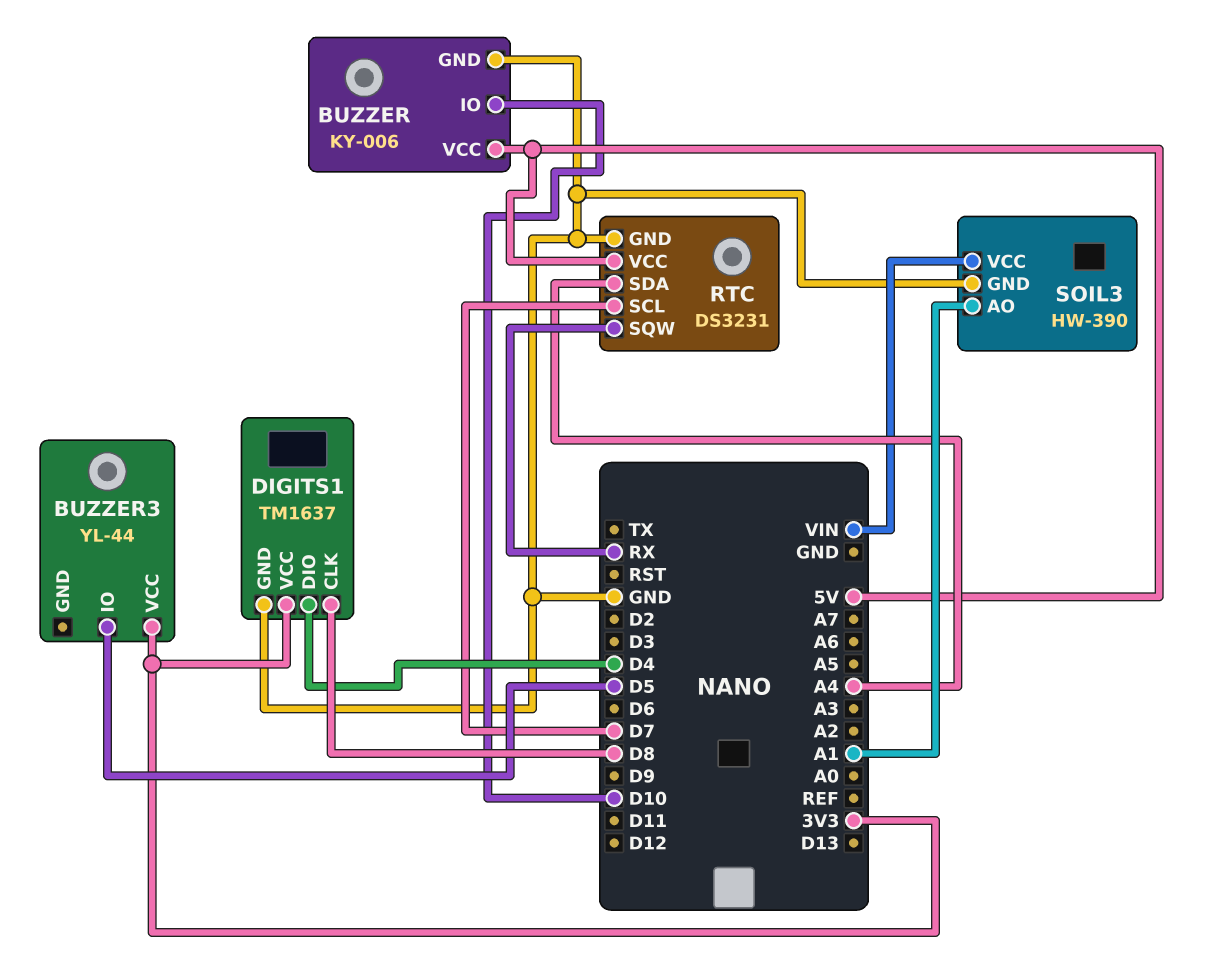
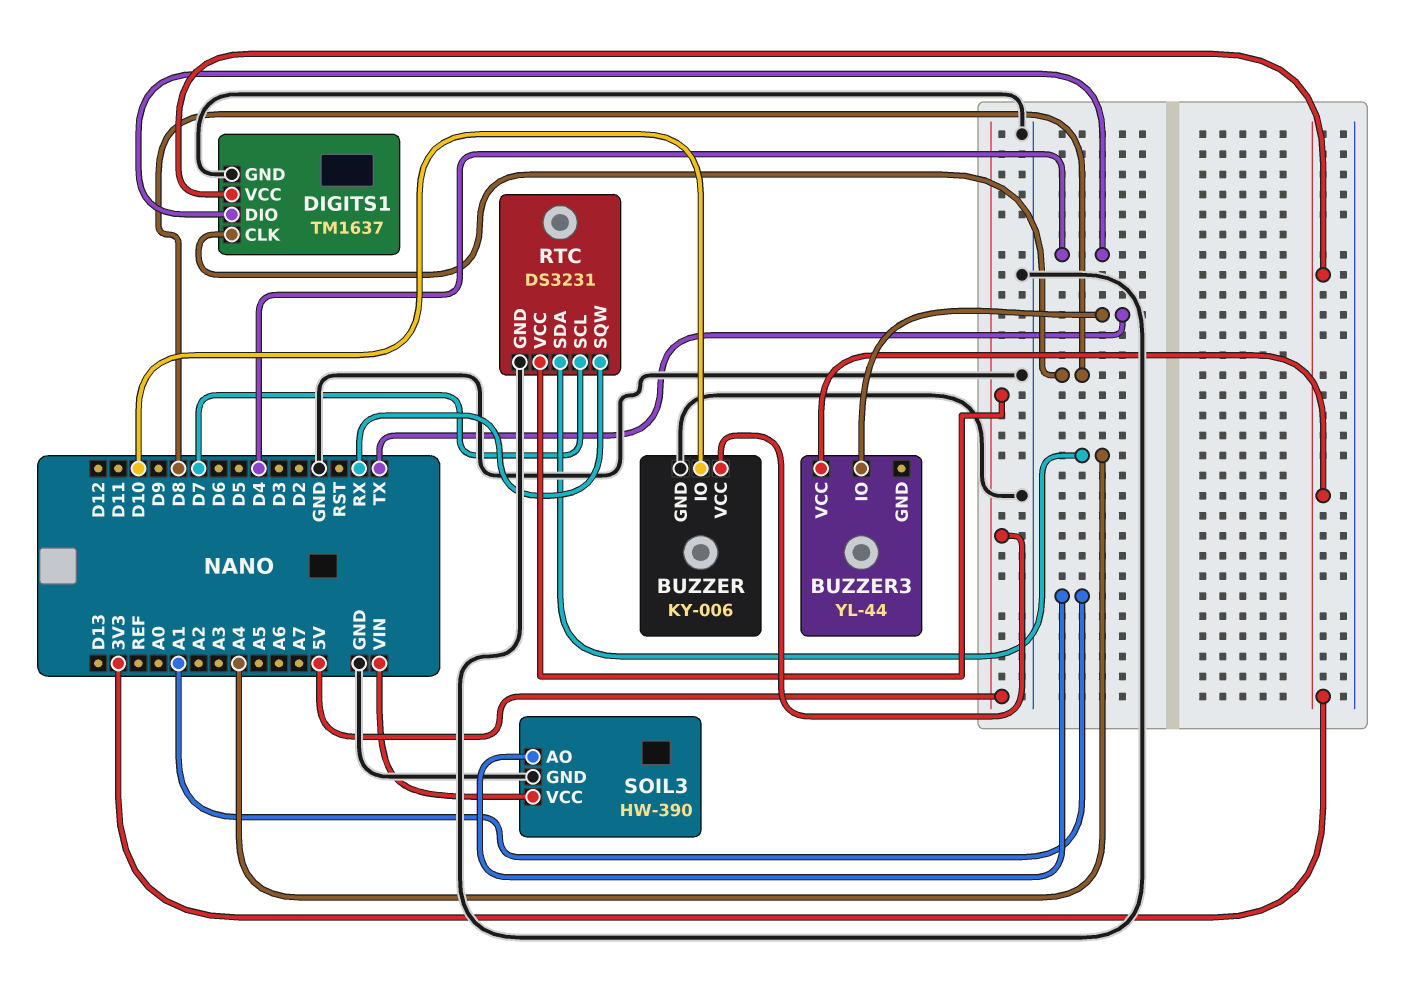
BUZZER3 pin IO: D5 -> TX

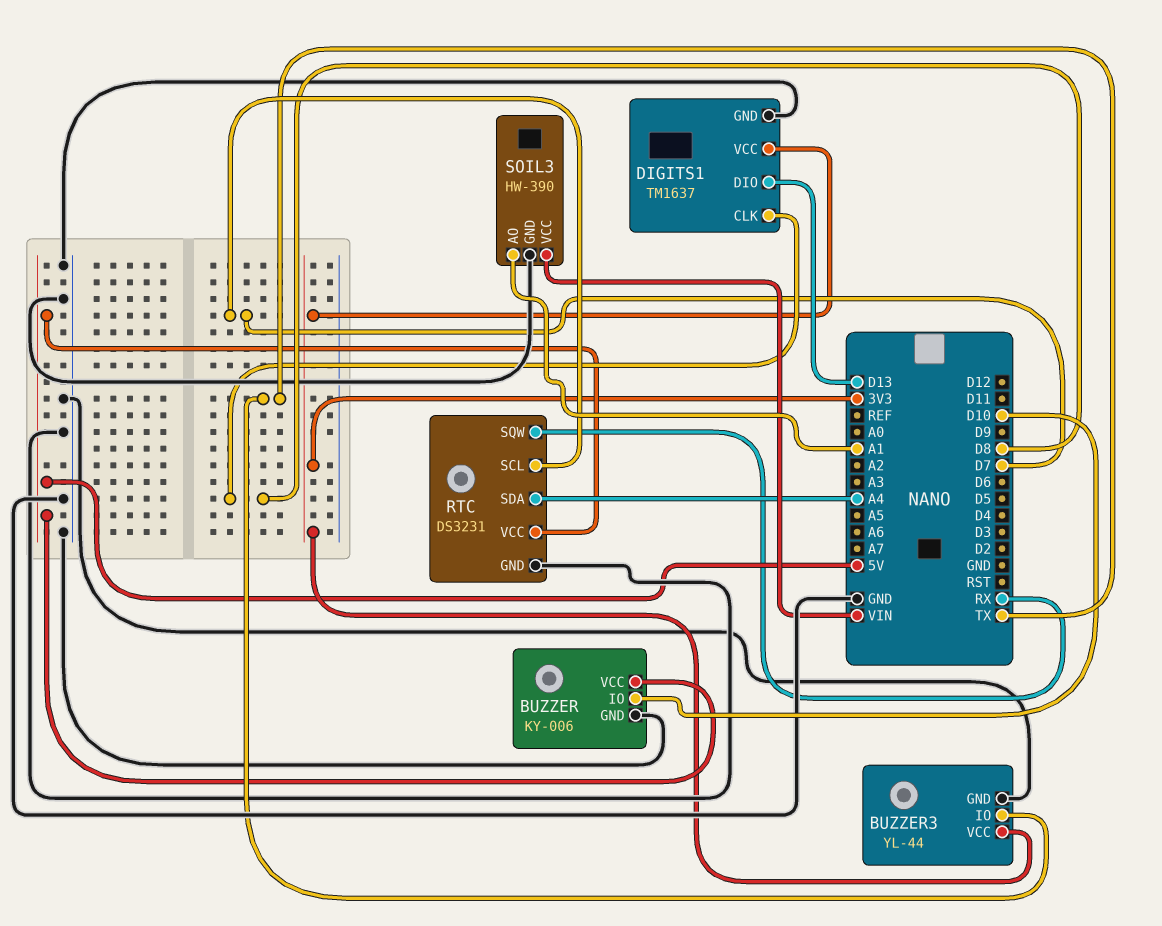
BUZZER3 pin GND: none -> GND
DIGITS1 pin DIO: D4 -> D13

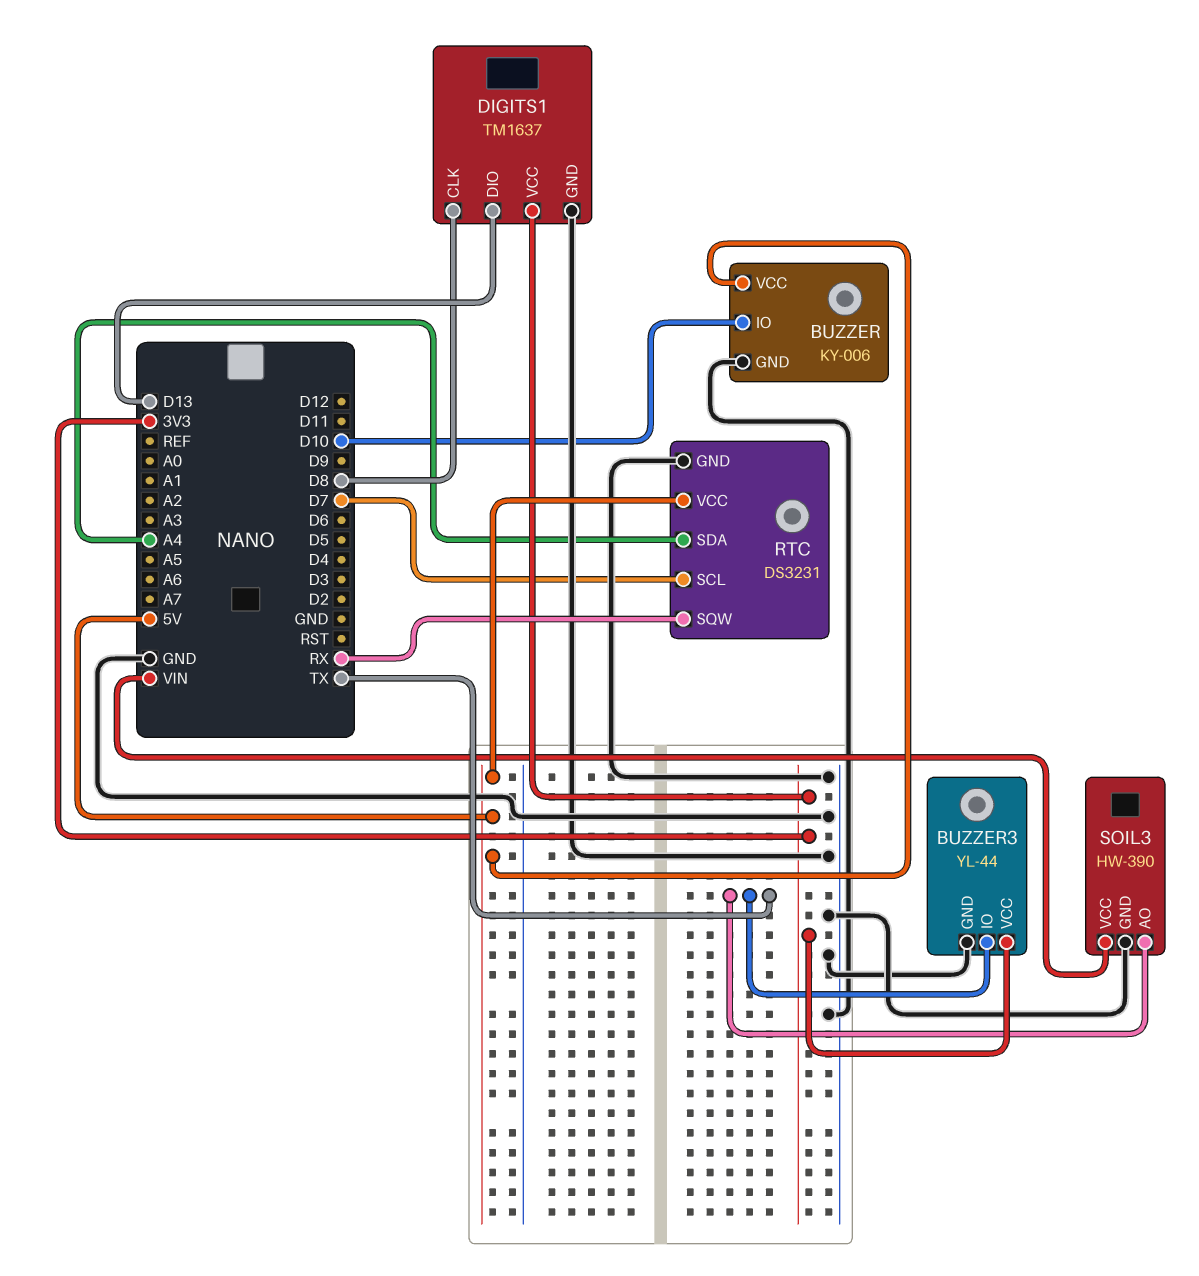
SOIL3 pin AO: A1 -> TX

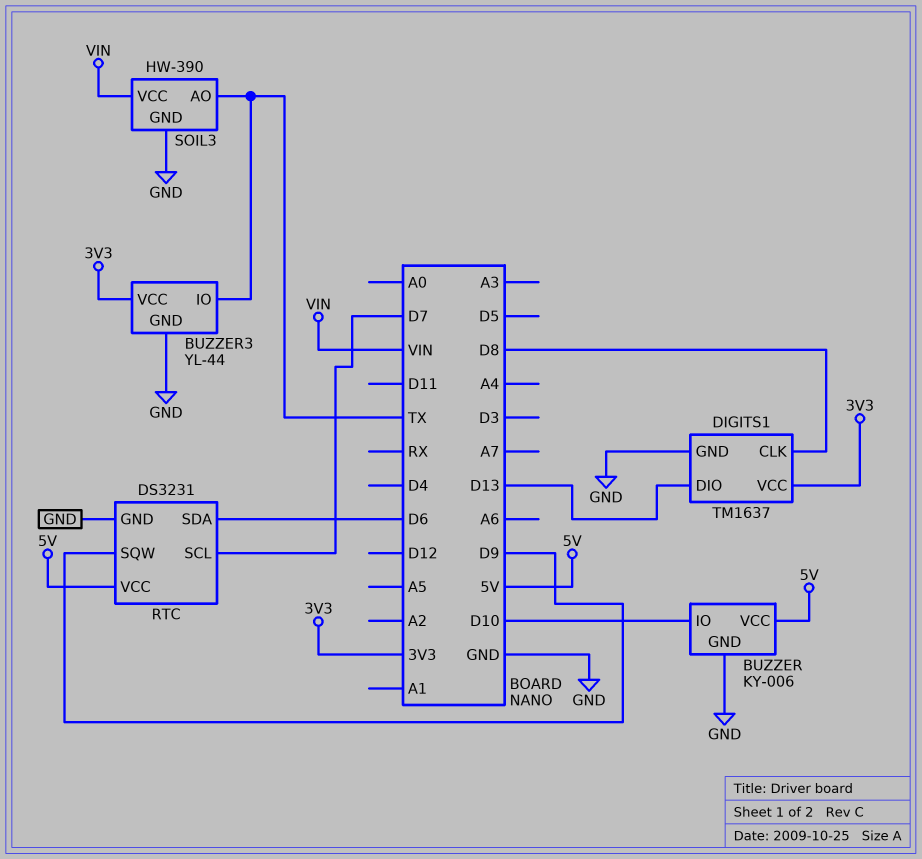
RTC pin SDA: A4 -> D6
RTC pin SQW: RX -> D9

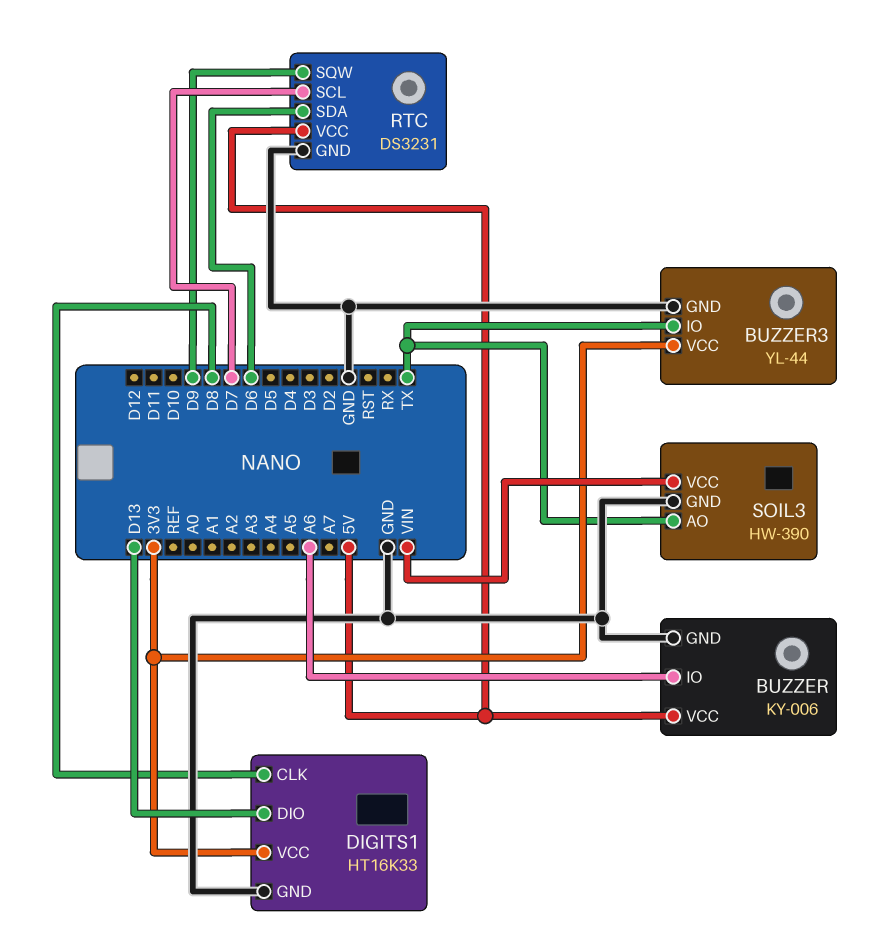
BUZZER pin IO: D10 -> A6
DIGITS1: TM1637 -> HT16K33

